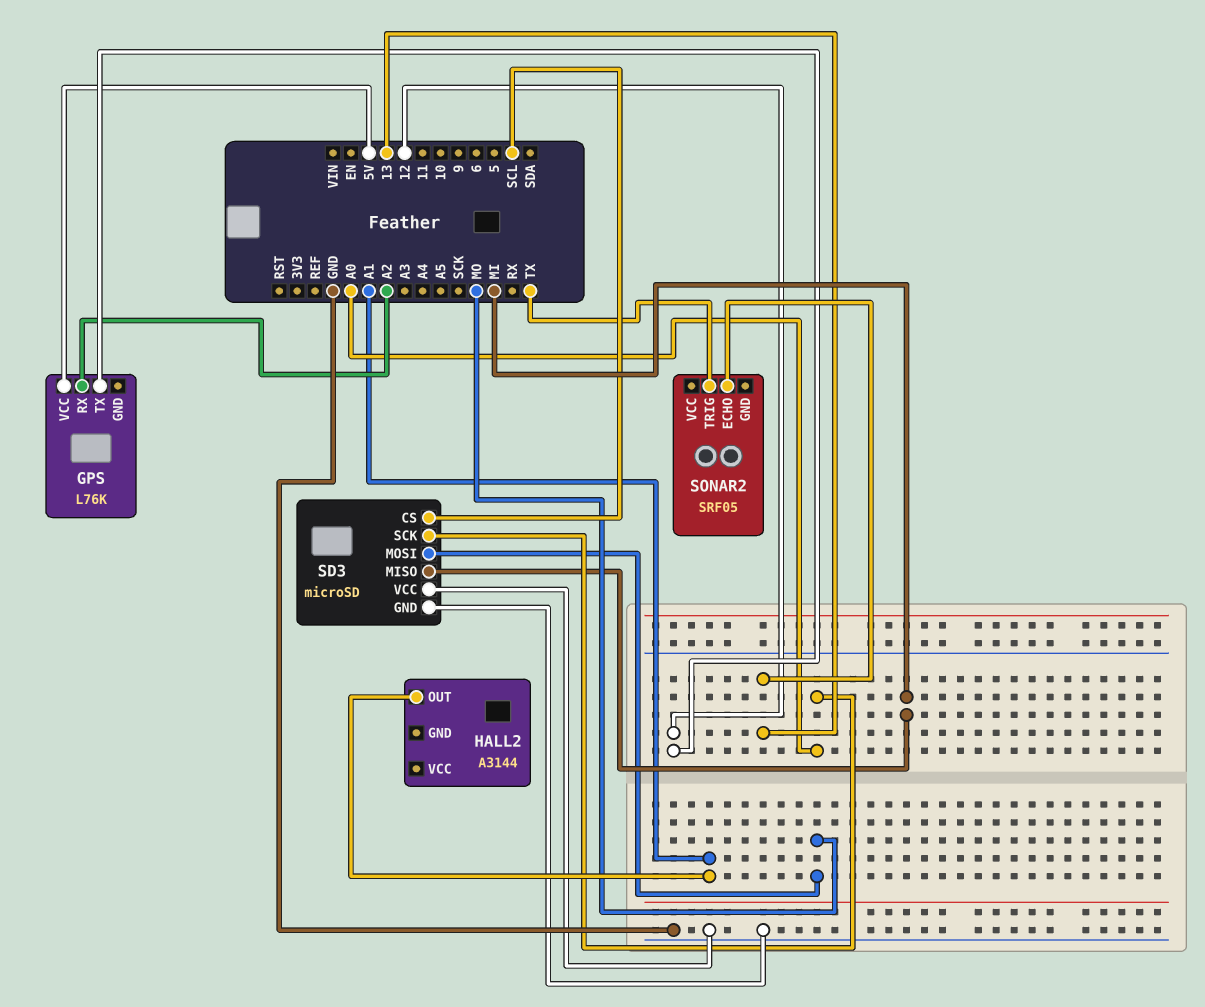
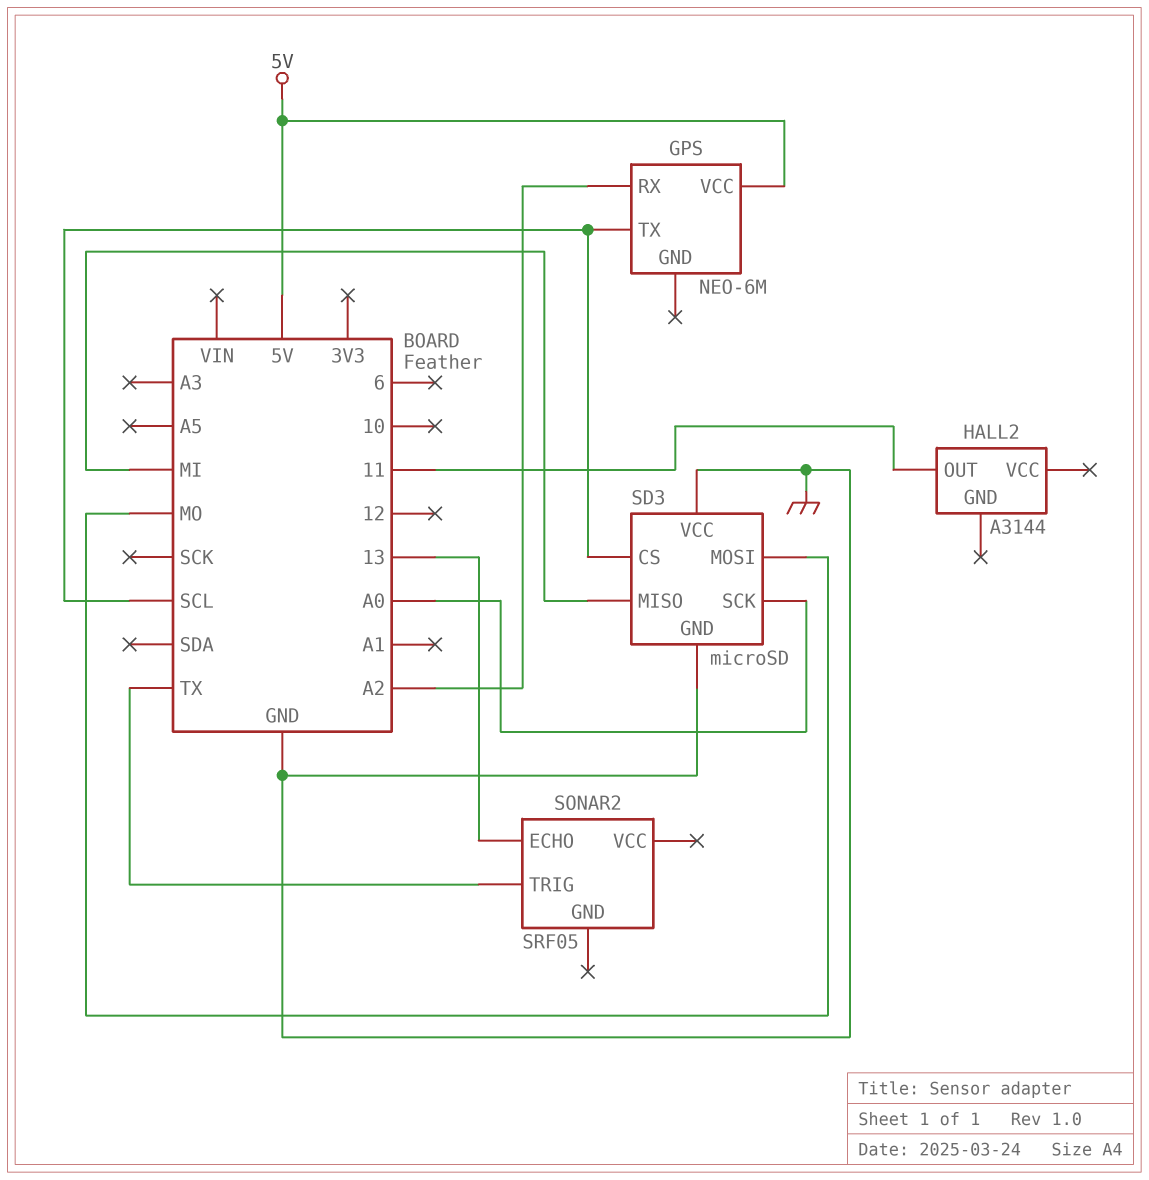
GPS: L76K -> NEO-6M
GPS pin TX: 12 -> SCL
HALL2 pin OUT: A1 -> 11

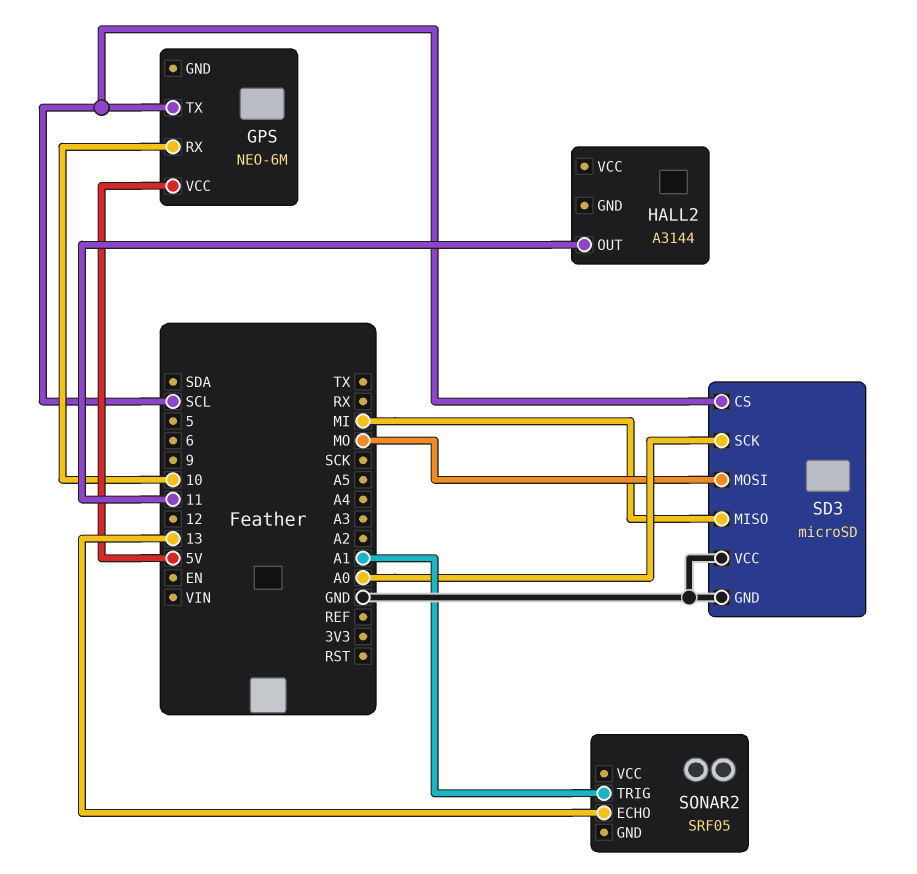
GPS pin RX: A2 -> 10
SONAR2 pin TRIG: TX -> A1

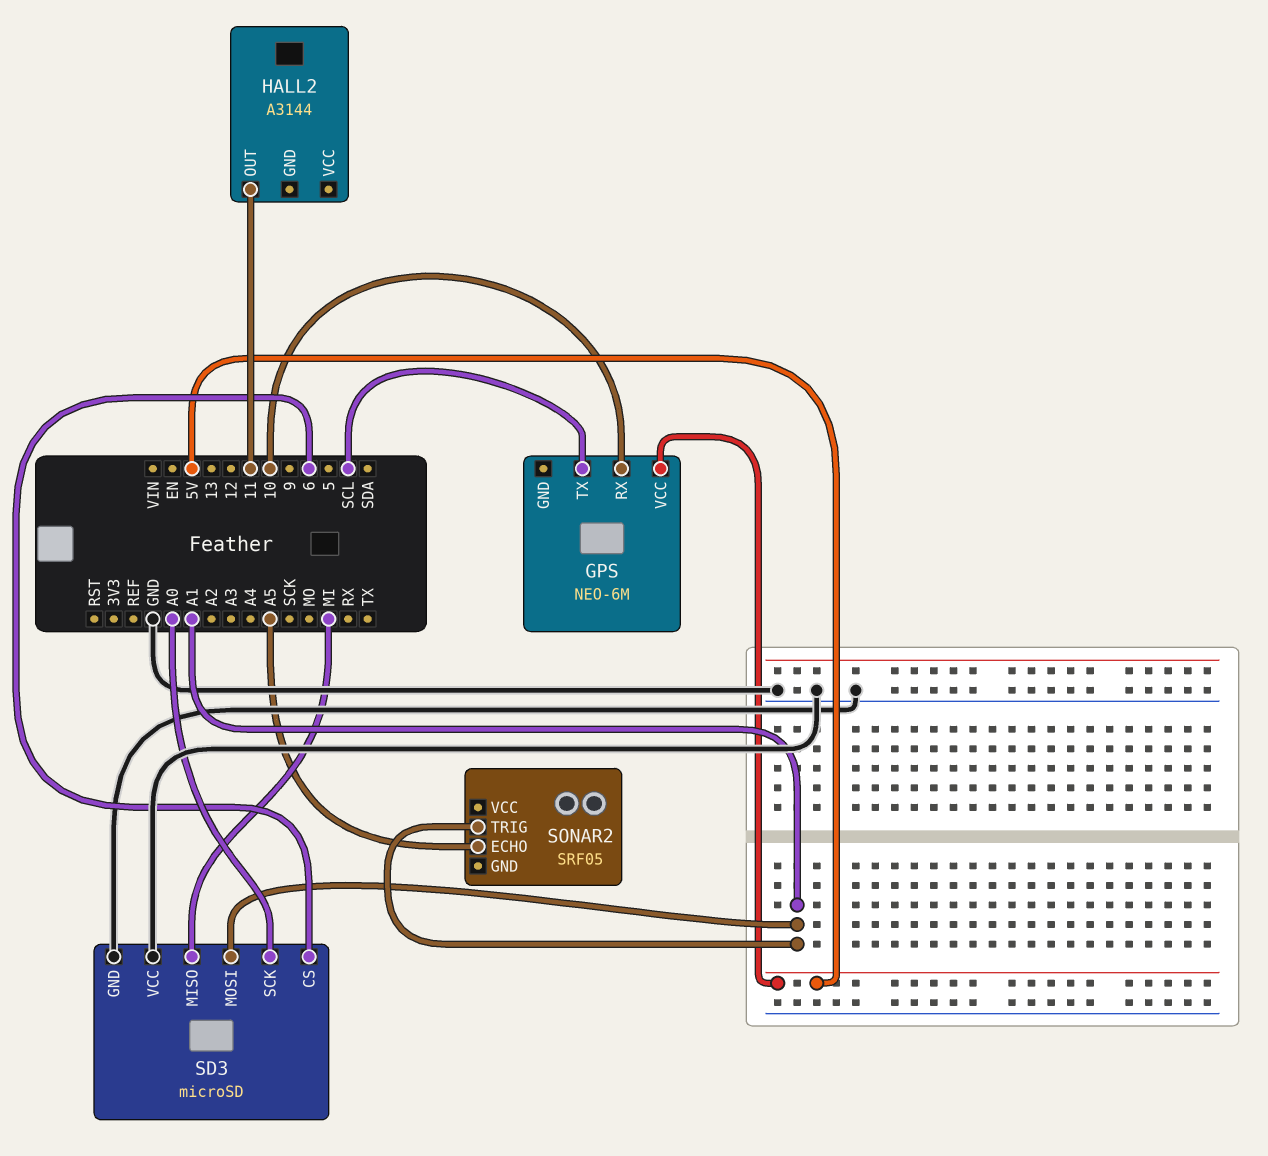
SD3 pin CS: SCL -> 6
SD3 pin MOSI: MO -> A1
SONAR2 pin ECHO: 13 -> A5

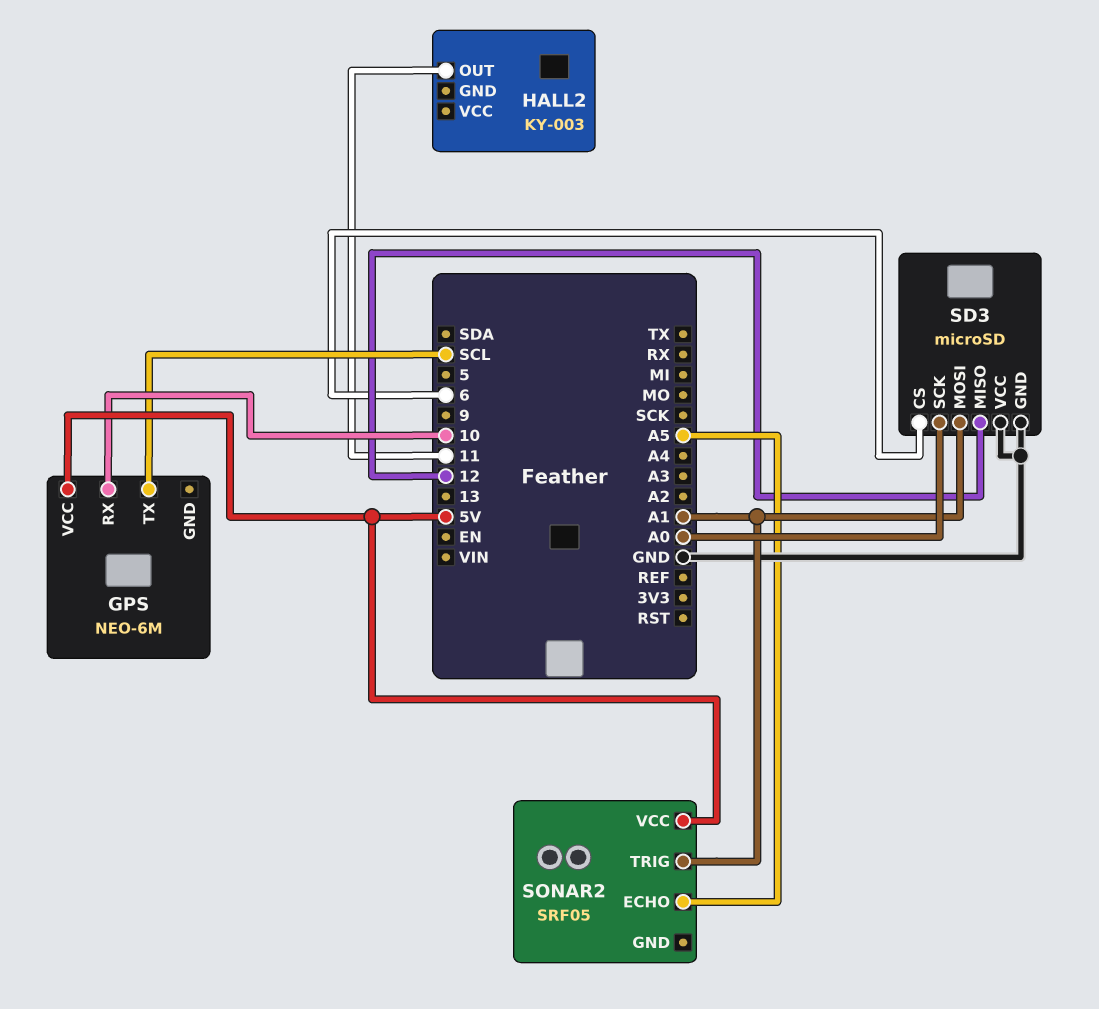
HALL2: A3144 -> KY-003
SD3 pin MISO: MI -> 12
SONAR2 pin VCC: none -> 5V

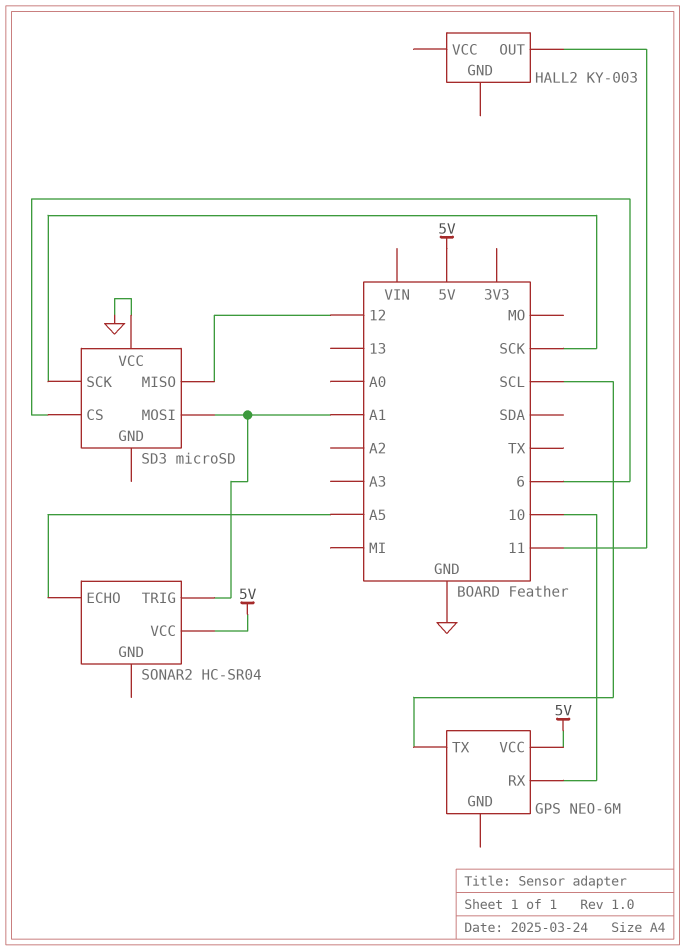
SD3 pin GND: GND -> none
SD3 pin SCK: A0 -> SCK
SONAR2: SRF05 -> HC-SR04

